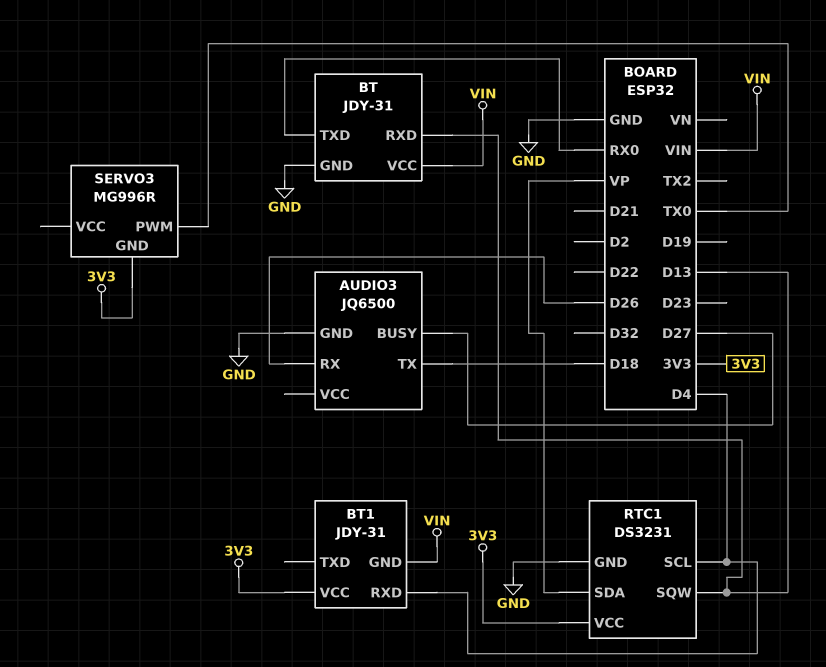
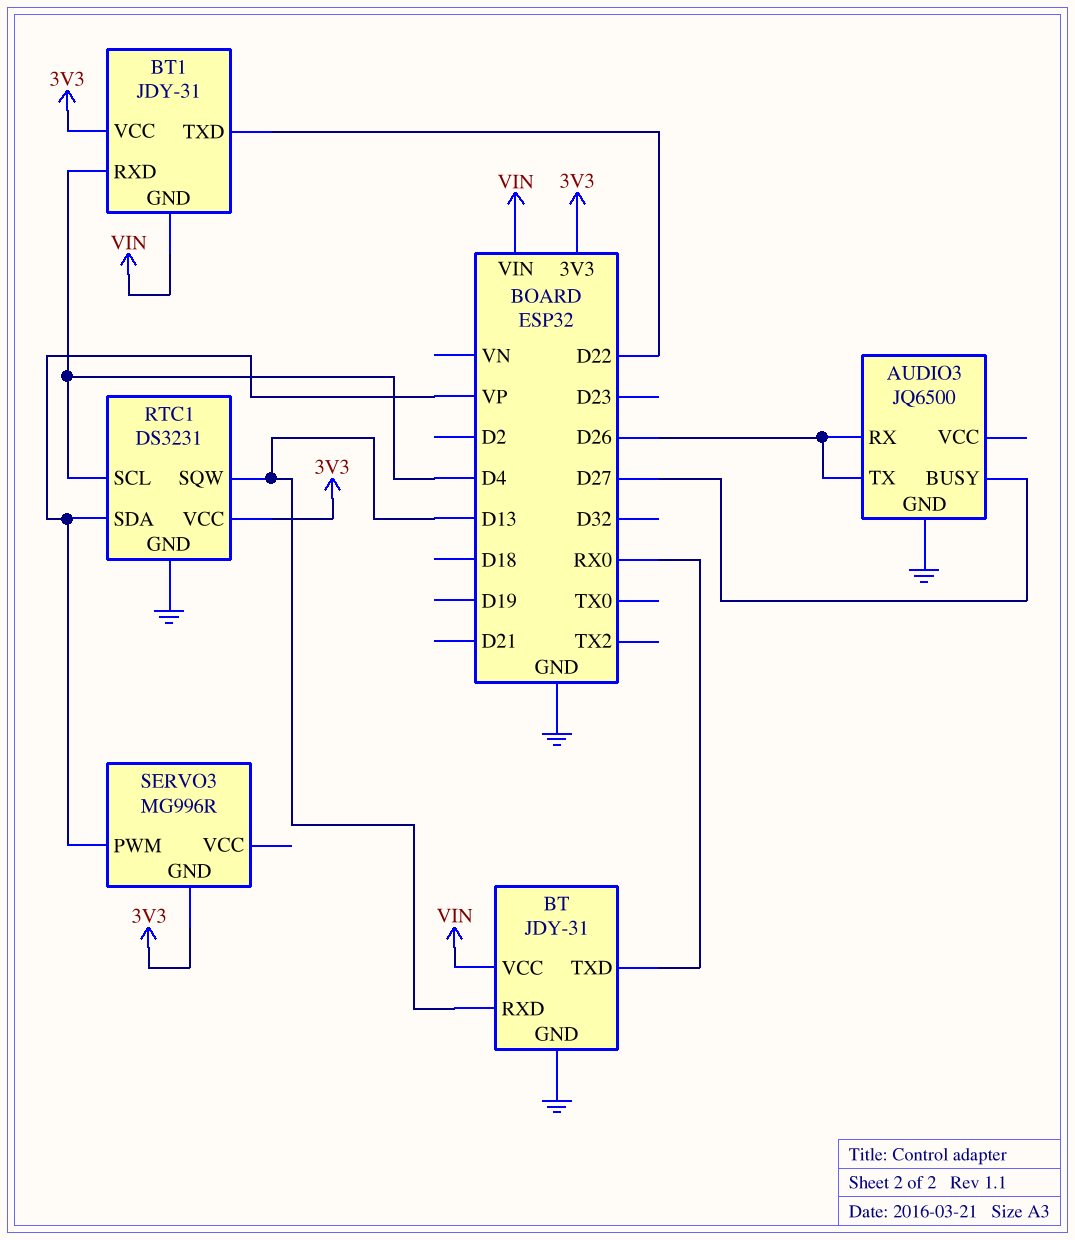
AUDIO3 pin TX: D18 -> D26
BT1 pin TXD: none -> D22
SERVO3 pin PWM: TX0 -> VP

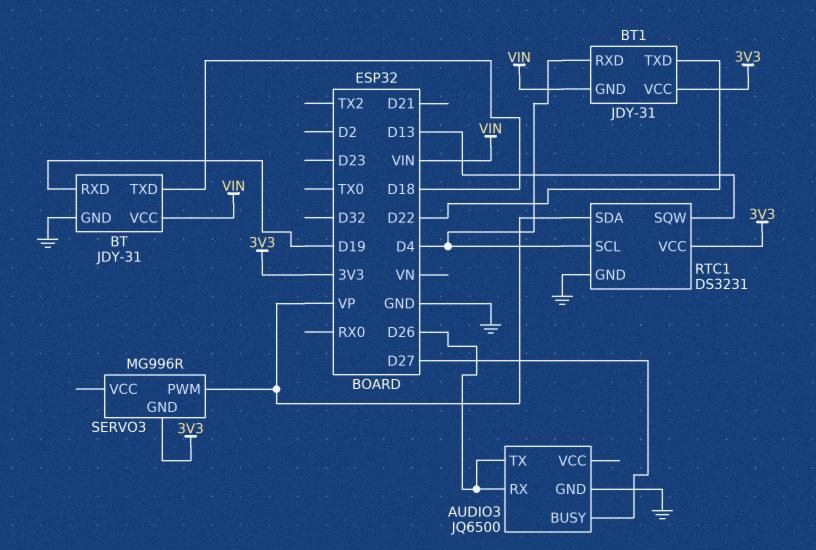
BT pin RXD: D13 -> D19
BT pin TXD: RX0 -> D18

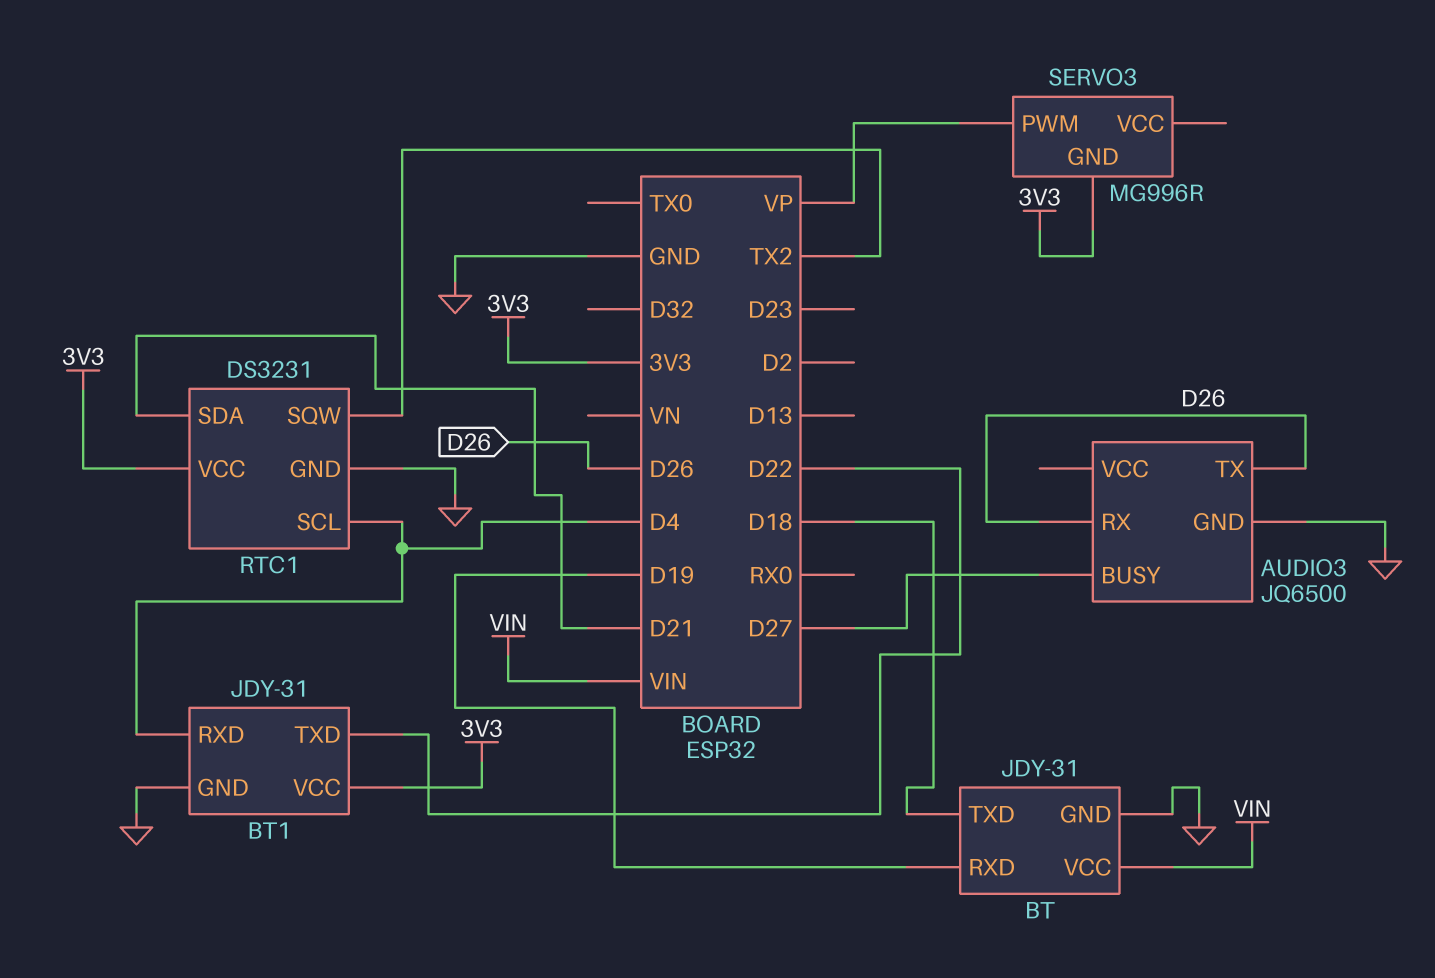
BT1 pin GND: VIN -> GND
RTC1 pin SDA: VP -> D21
RTC1 pin SQW: D13 -> TX2

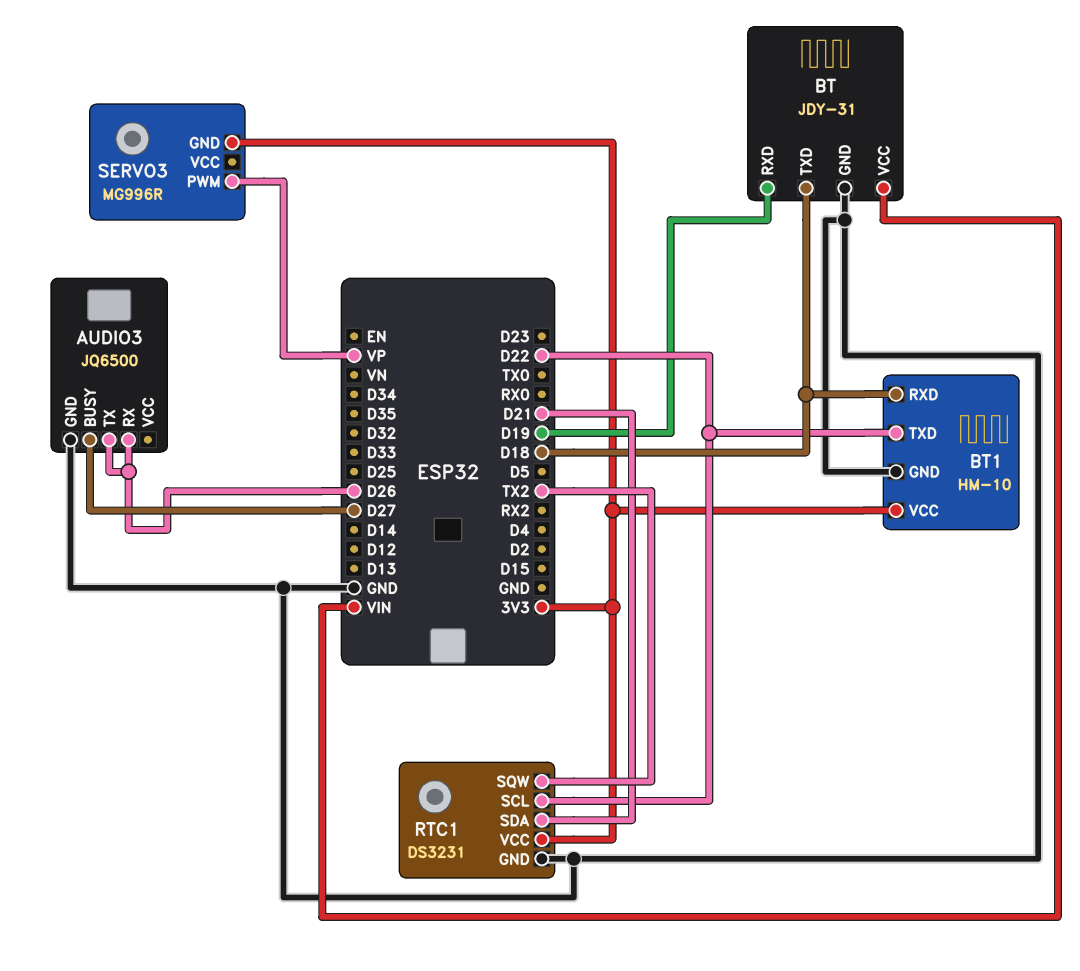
BT1: JDY-31 -> HM-10
BT1 pin RXD: D4 -> D18
RTC1 pin SCL: D4 -> D22

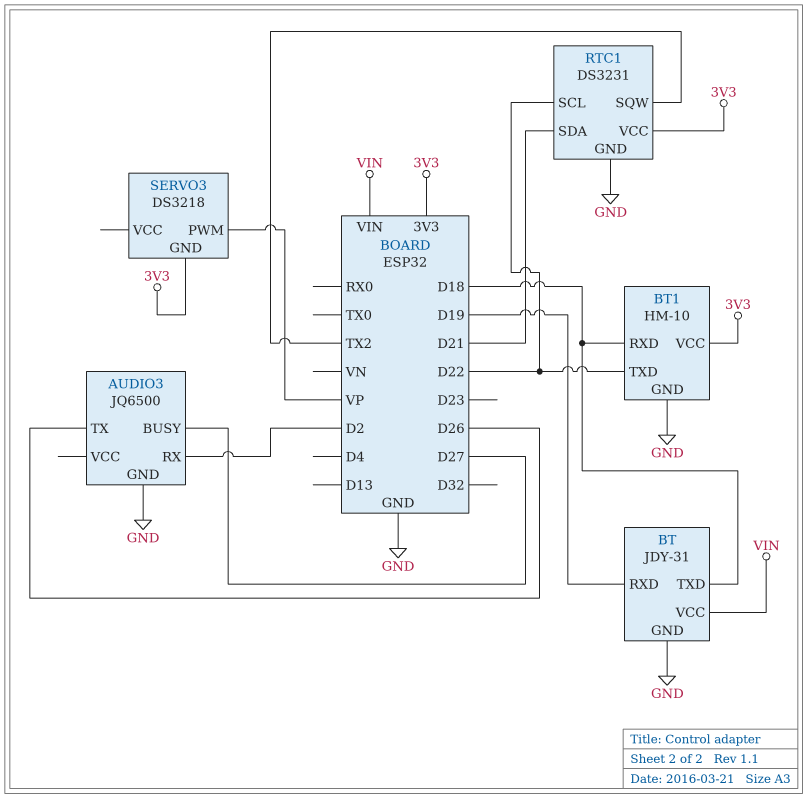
AUDIO3 pin RX: D26 -> D2
SERVO3: MG996R -> DS3218

